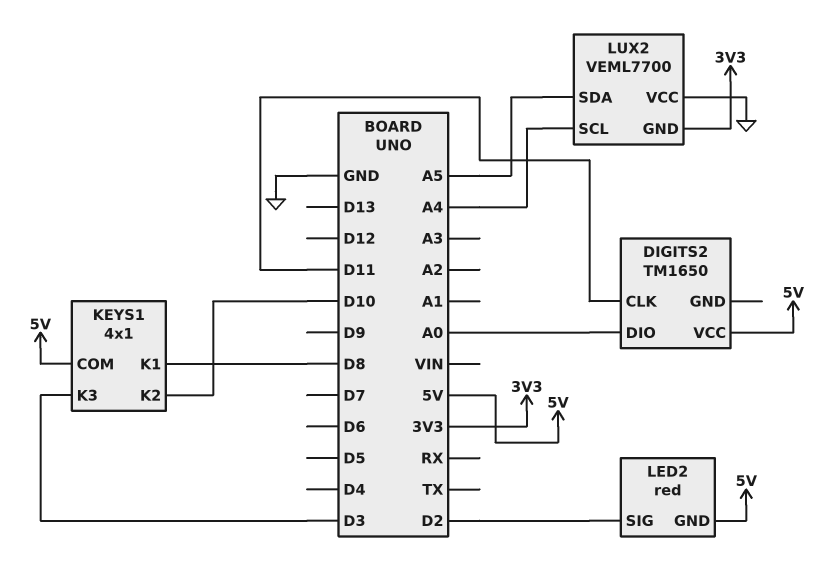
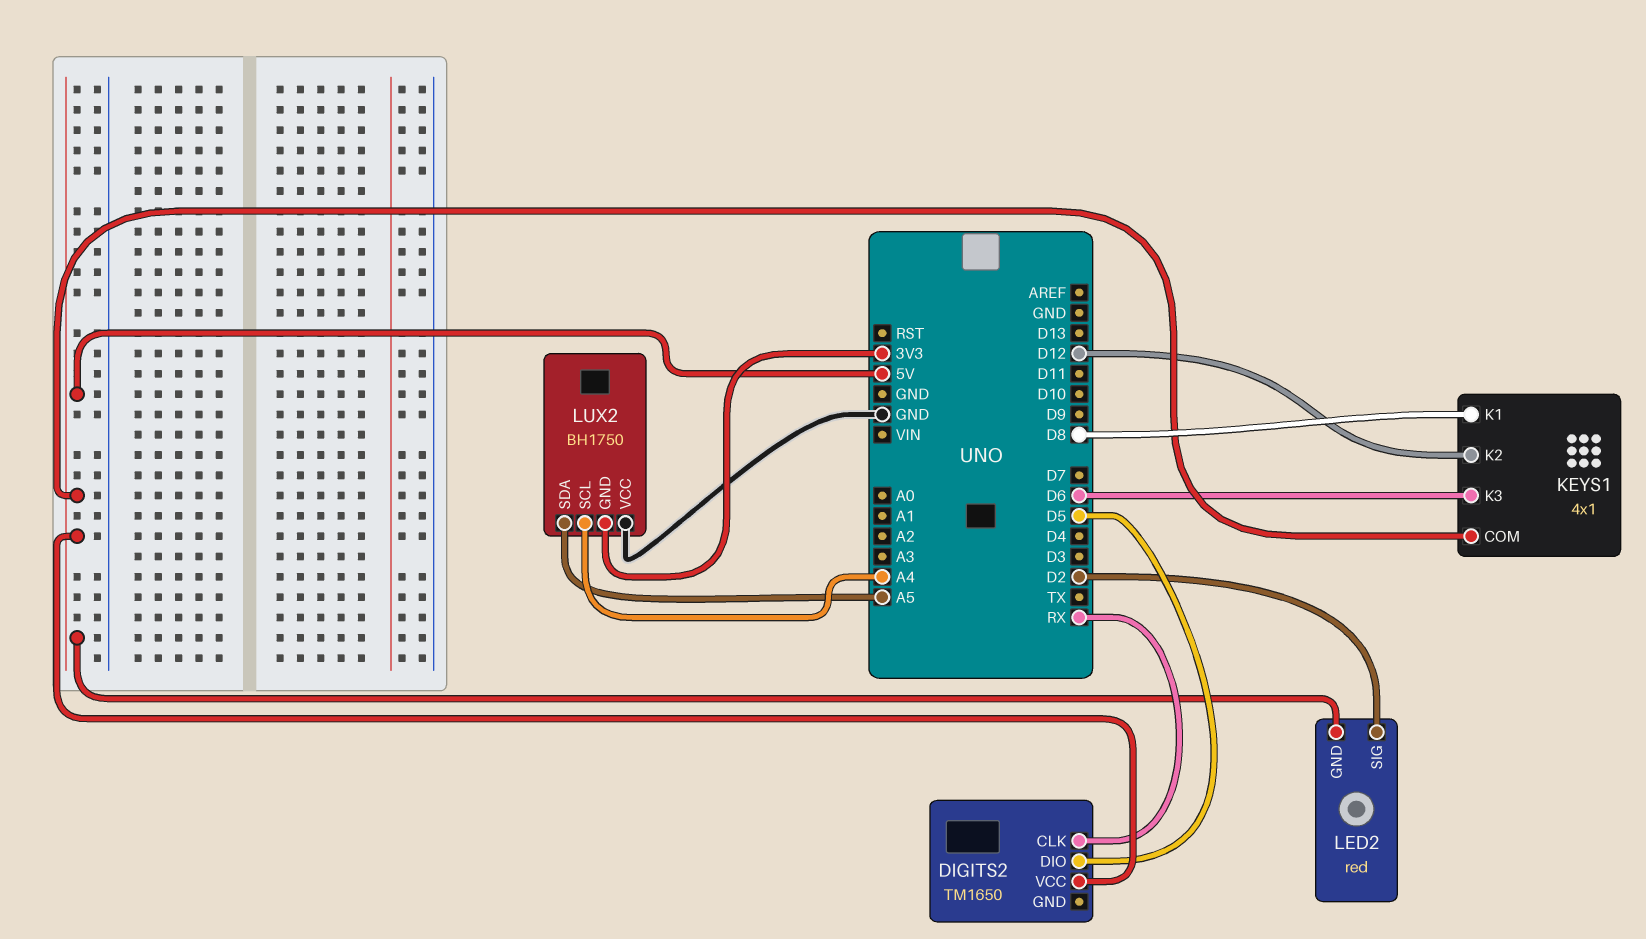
DIGITS2 pin CLK: D11 -> RX
DIGITS2 pin DIO: A0 -> D5
KEYS1 pin K2: D10 -> D12
KEYS1 pin K3: D3 -> D6
LUX2: VEML7700 -> BH1750

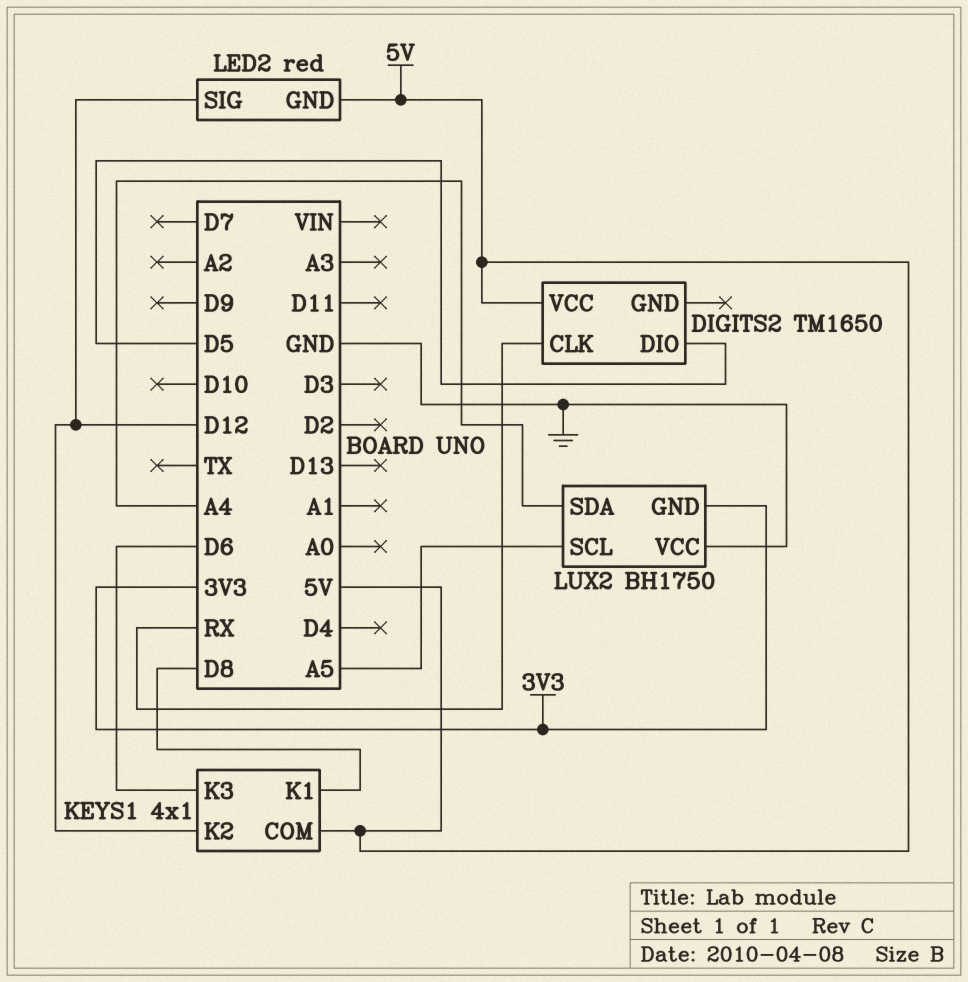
LED2 pin SIG: D2 -> D12
LUX2 pin SCL: A4 -> A5
LUX2 pin SDA: A5 -> A4

